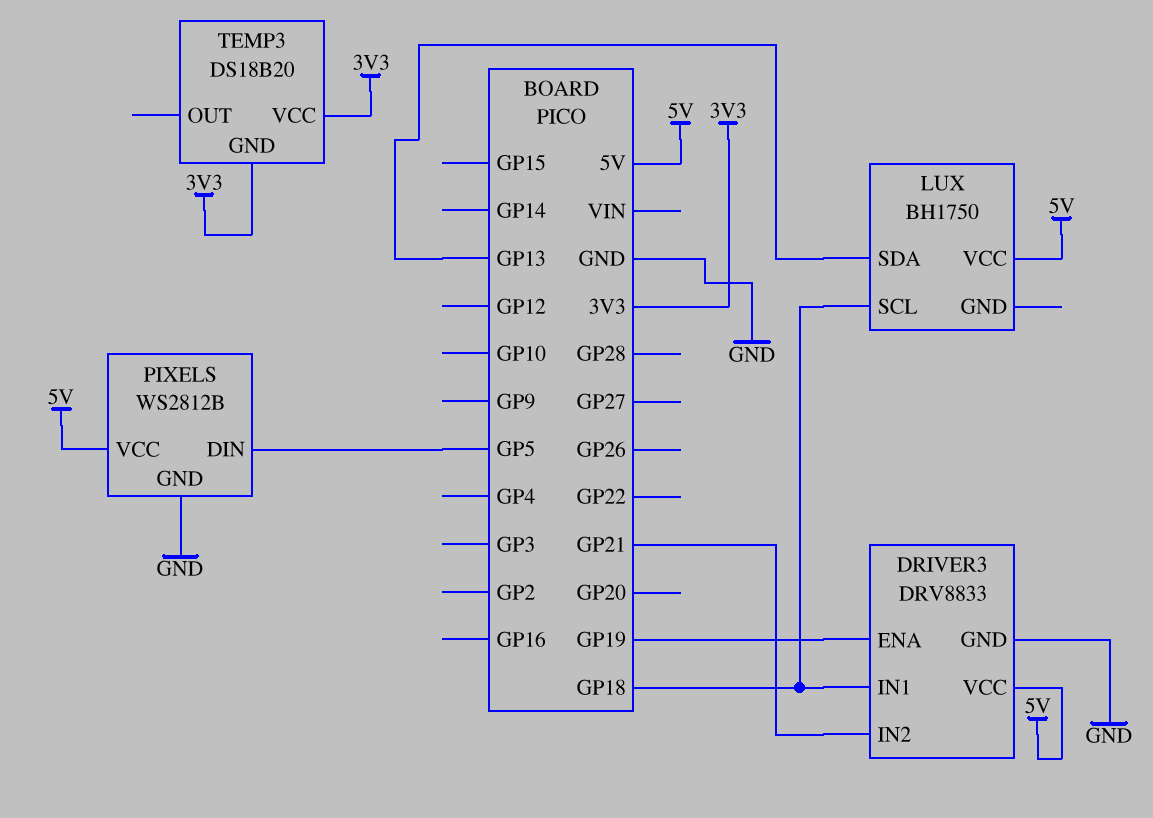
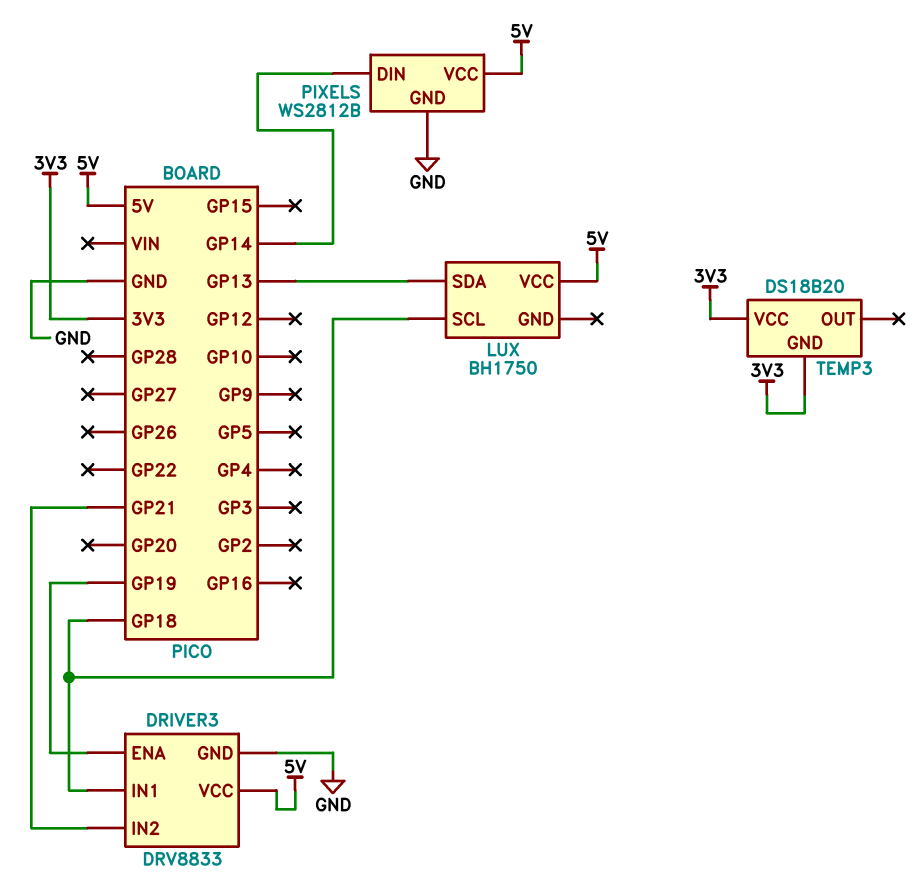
PIXELS pin DIN: GP5 -> GP14

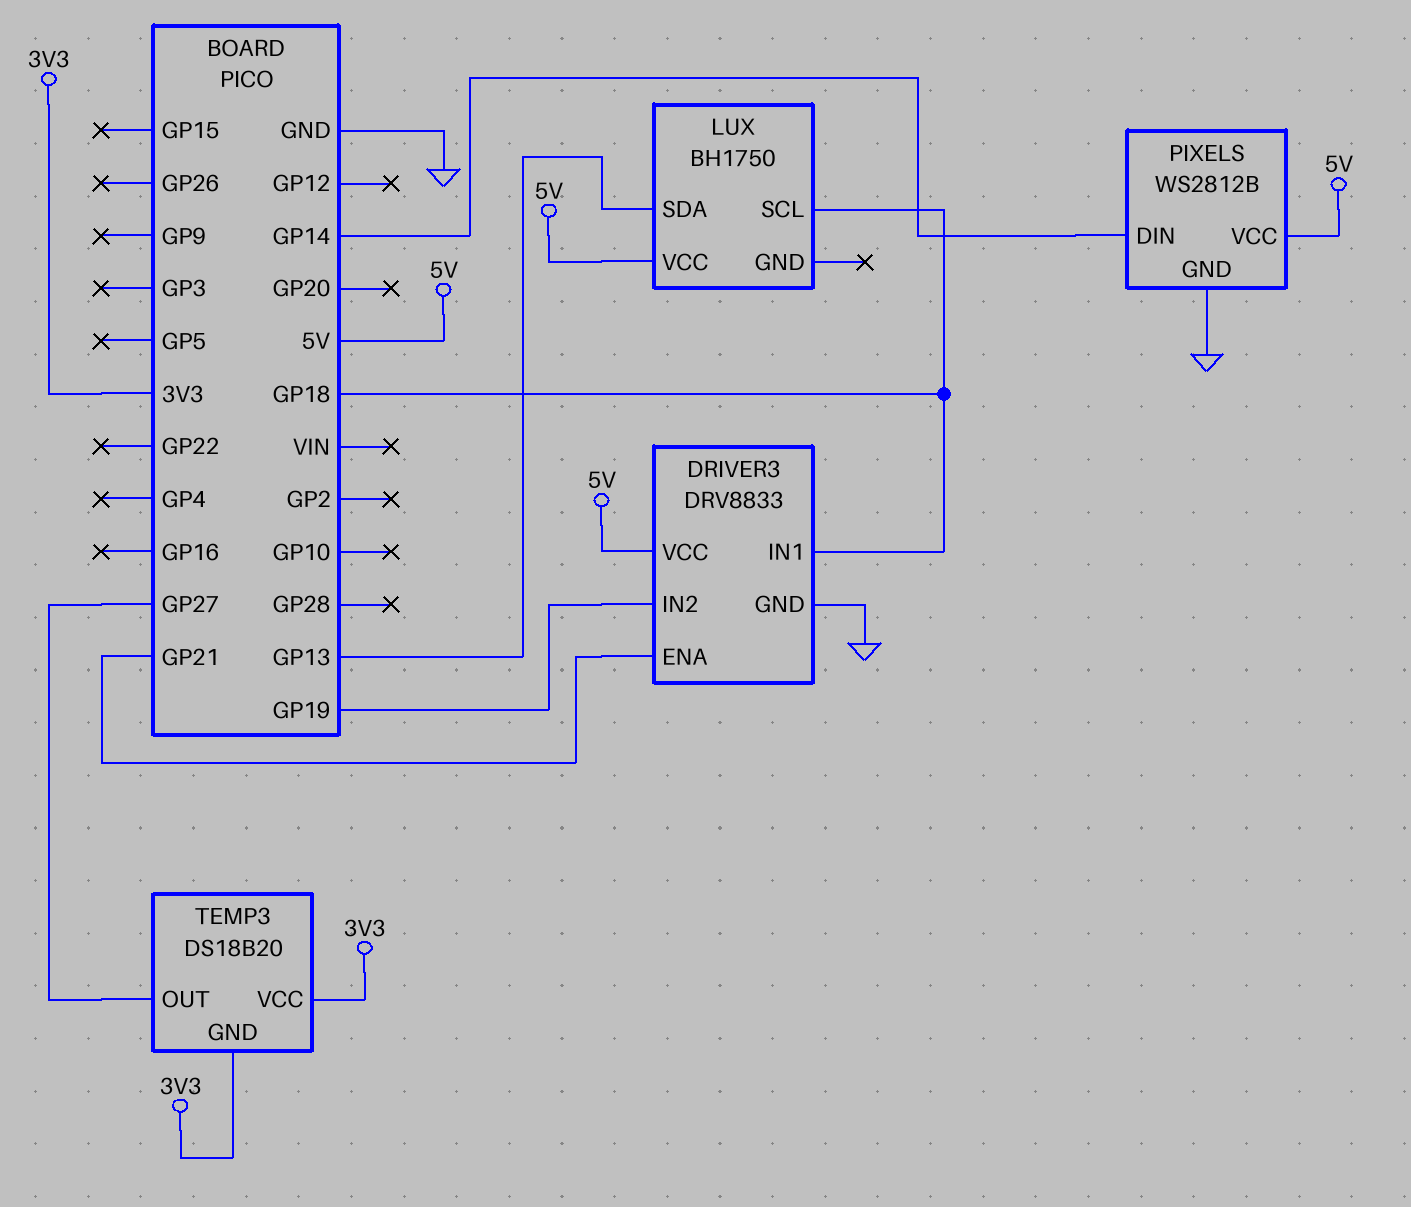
DRIVER3 pin ENA: GP19 -> GP21
DRIVER3 pin IN2: GP21 -> GP19
TEMP3 pin OUT: none -> GP27

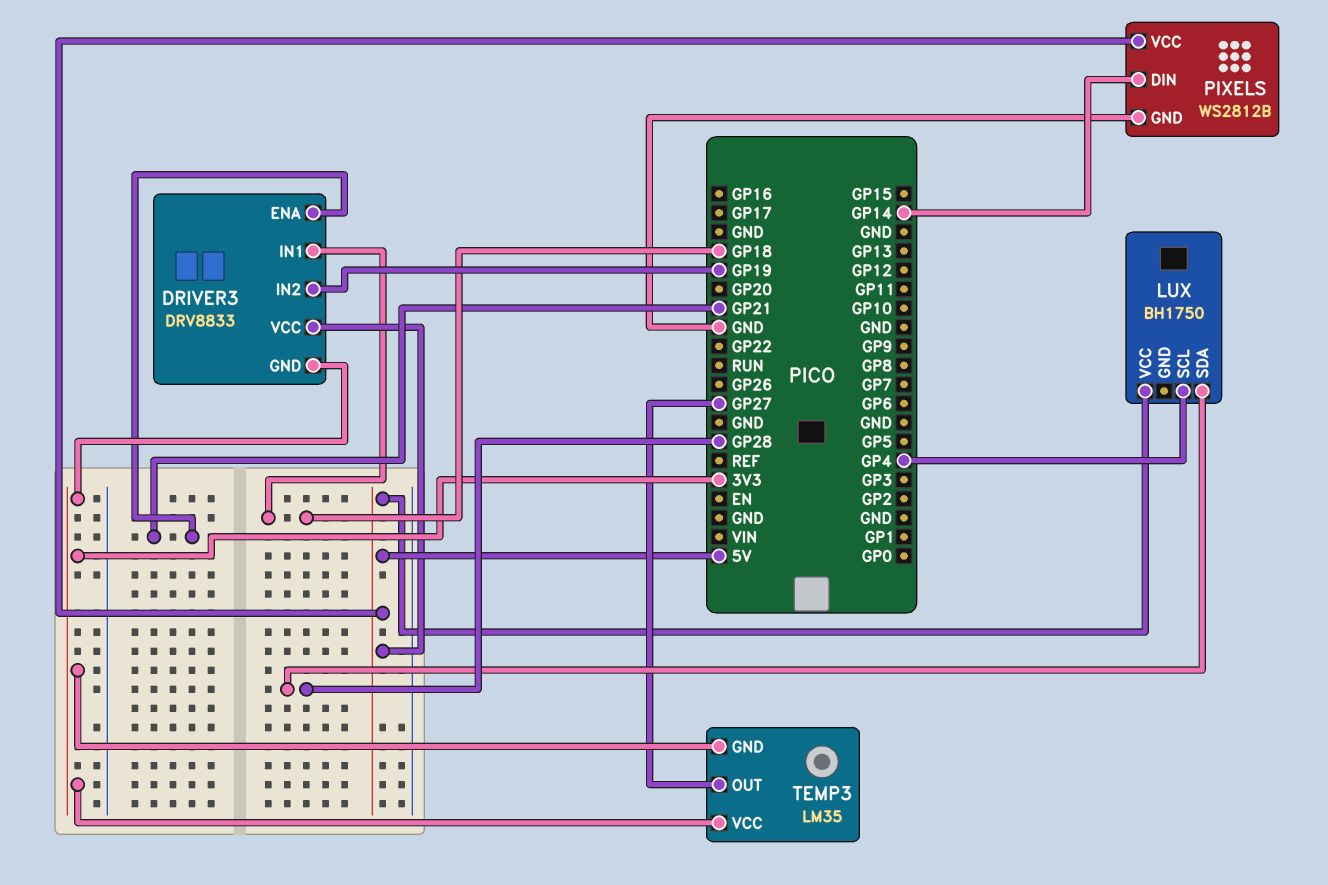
DRIVER3 pin GND: GND -> 3V3
LUX pin SCL: GP18 -> GP4
LUX pin SDA: GP13 -> GP28
TEMP3: DS18B20 -> LM35

